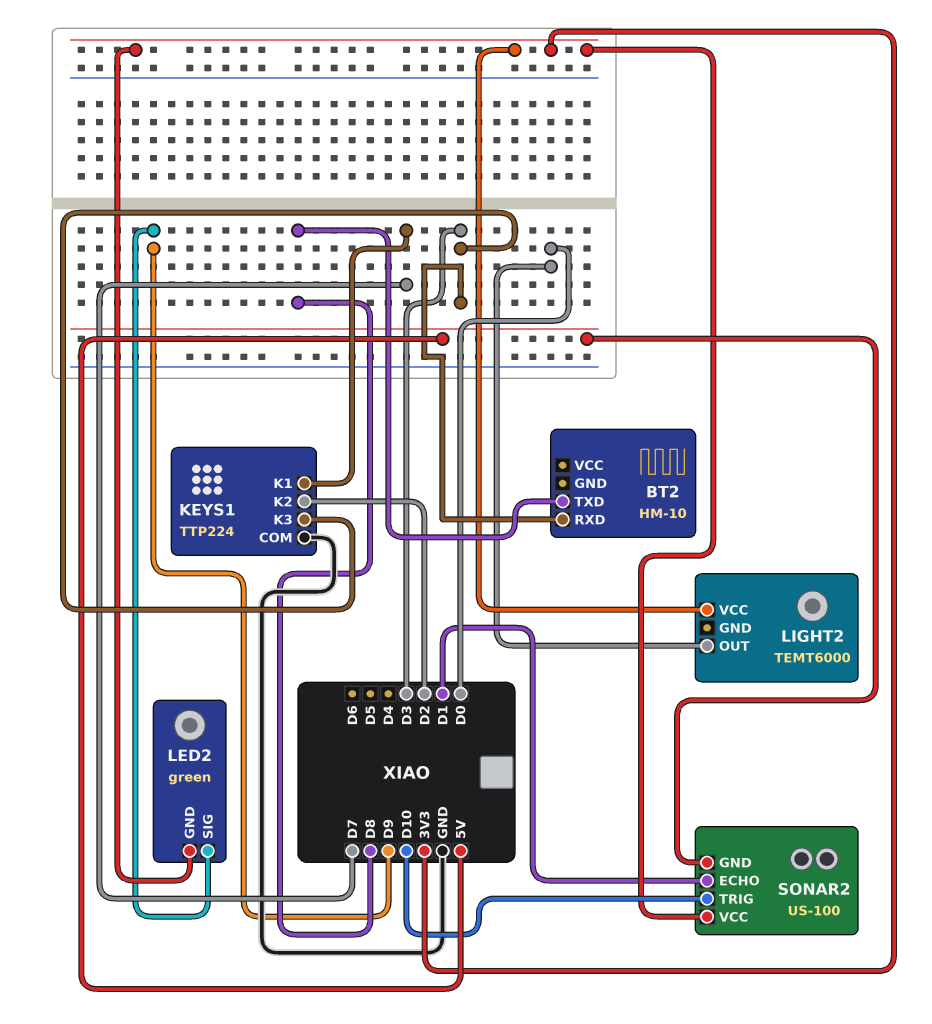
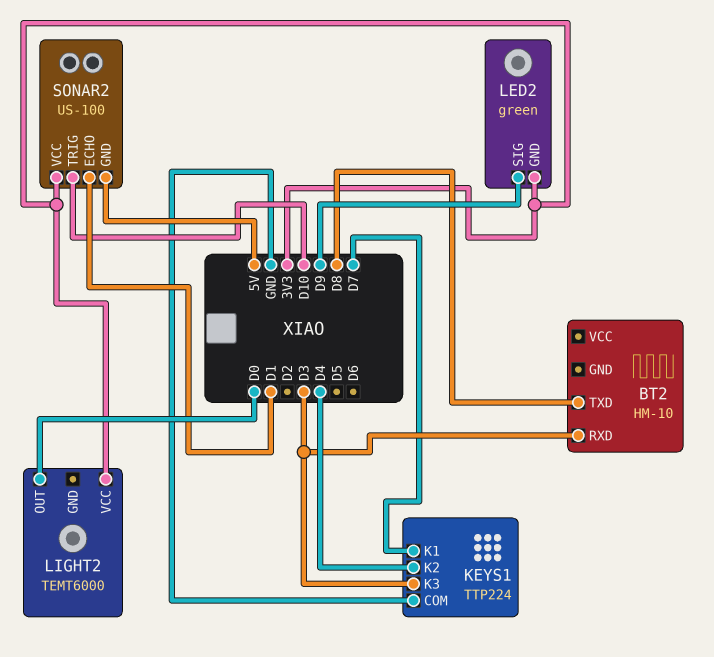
KEYS1 pin K2: D2 -> D4

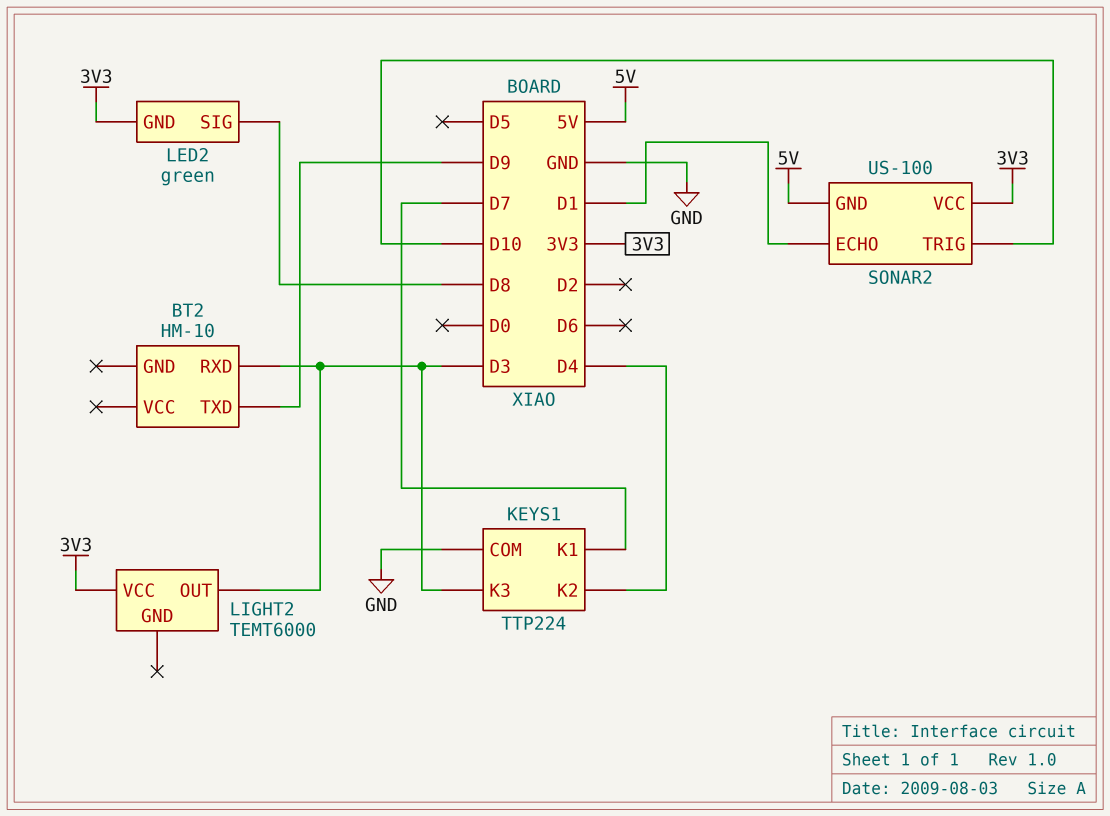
BT2 pin TXD: D8 -> D9
LED2 pin SIG: D9 -> D8
LIGHT2 pin OUT: D0 -> D3

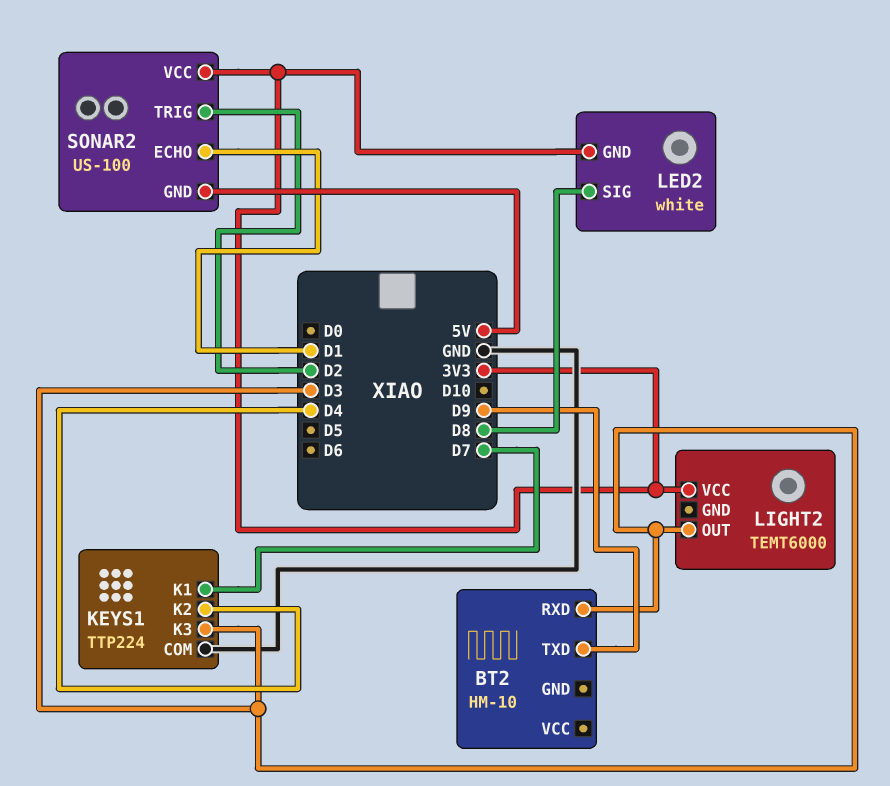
LED2: green -> white
SONAR2 pin TRIG: D10 -> D2

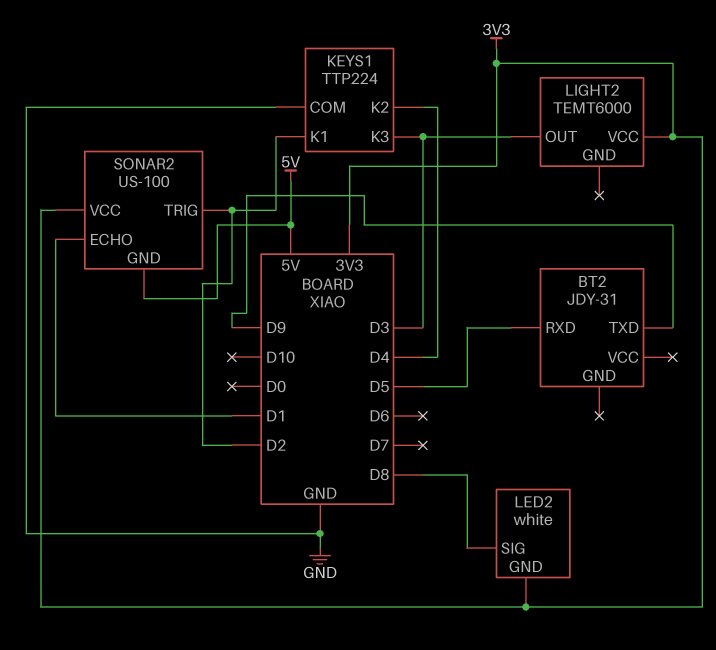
BT2: HM-10 -> JDY-31
BT2 pin RXD: D3 -> D5
KEYS1 pin K1: D7 -> D2

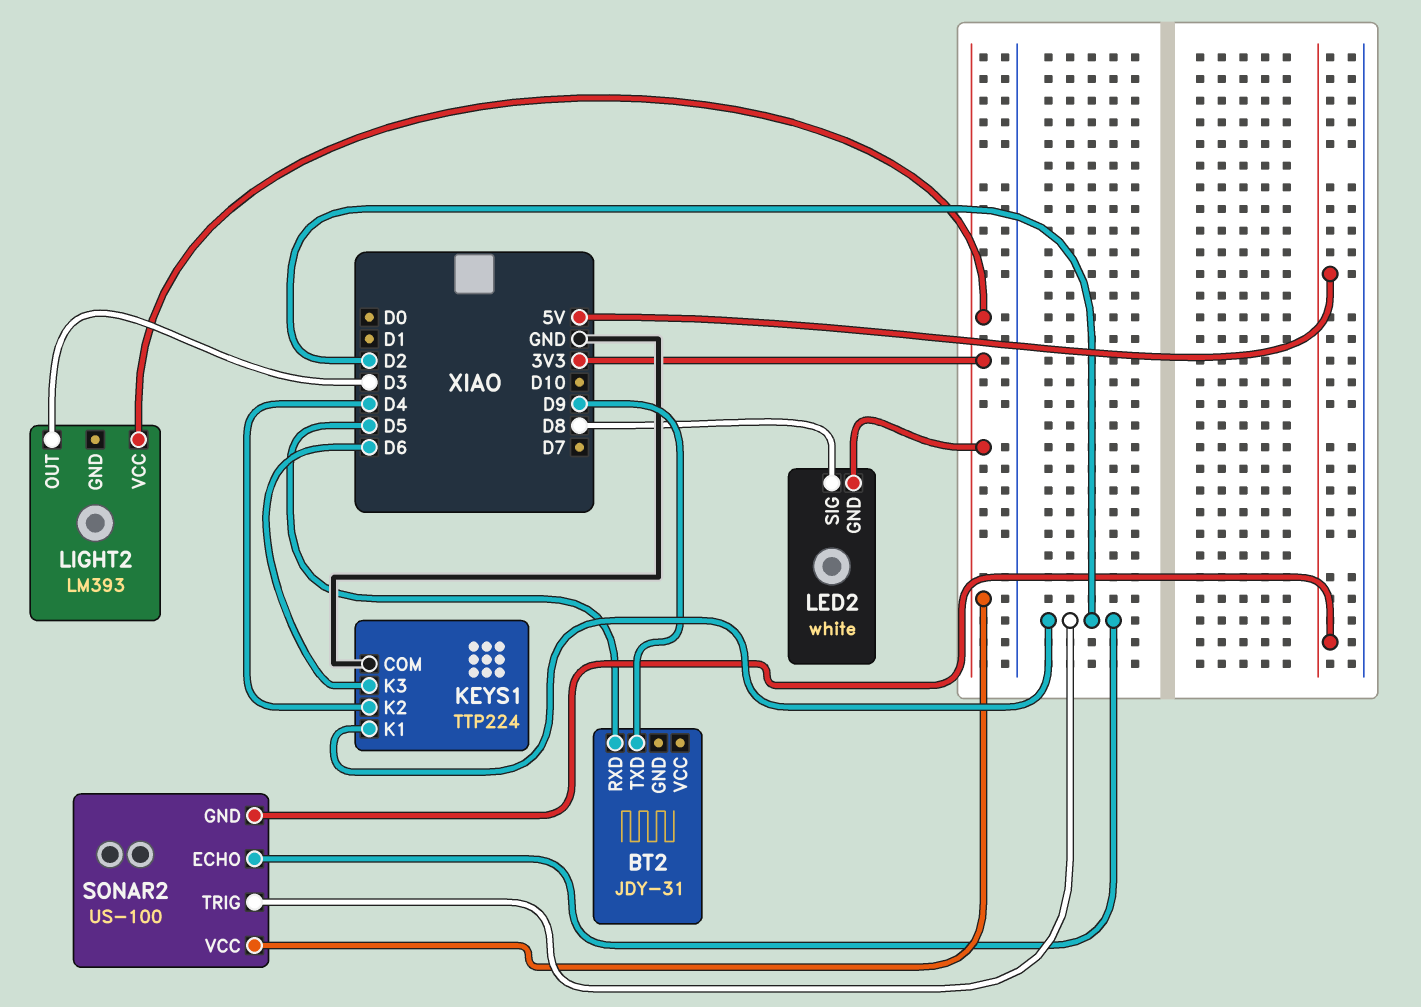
KEYS1 pin K3: D3 -> D6
LIGHT2: TEMT6000 -> LM393
SONAR2 pin ECHO: D1 -> D2

